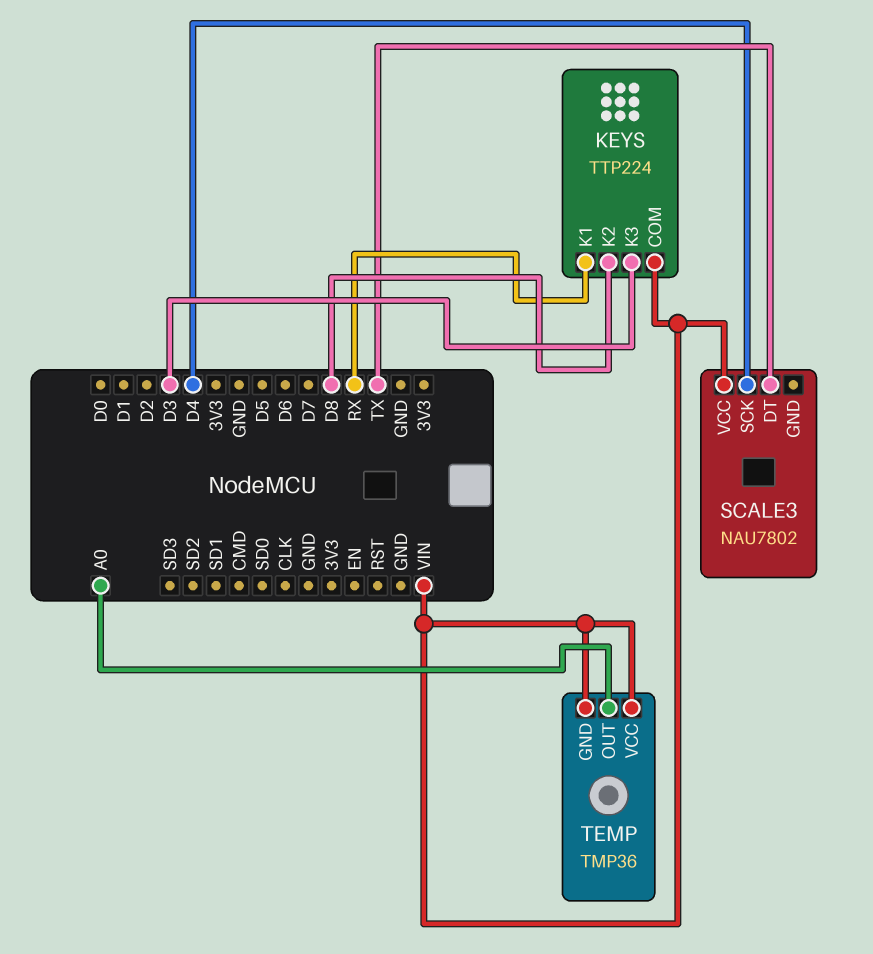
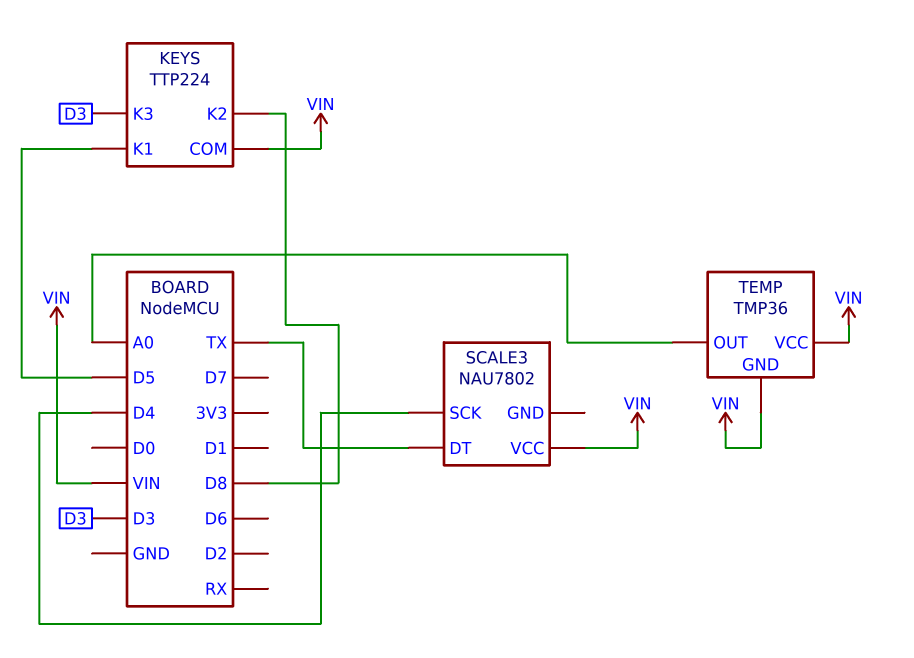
KEYS pin K1: RX -> D5

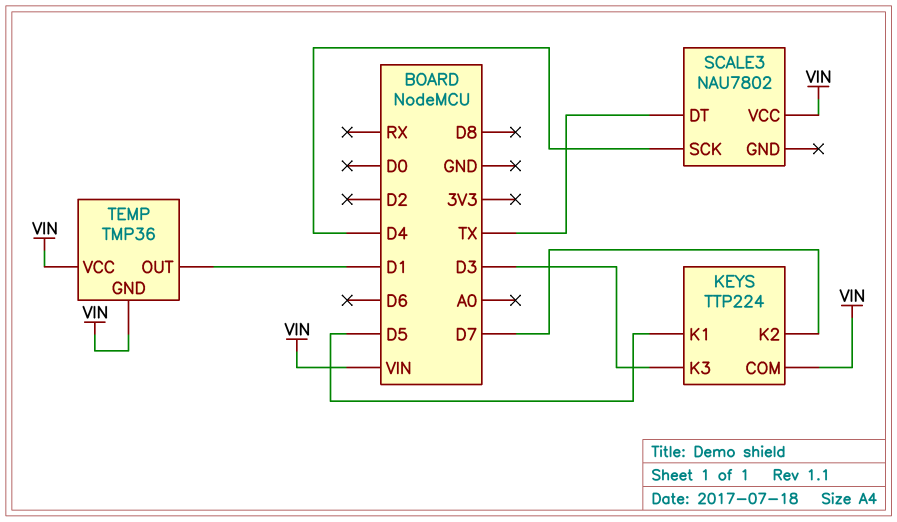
KEYS pin K2: D8 -> D7
TEMP pin OUT: A0 -> D1

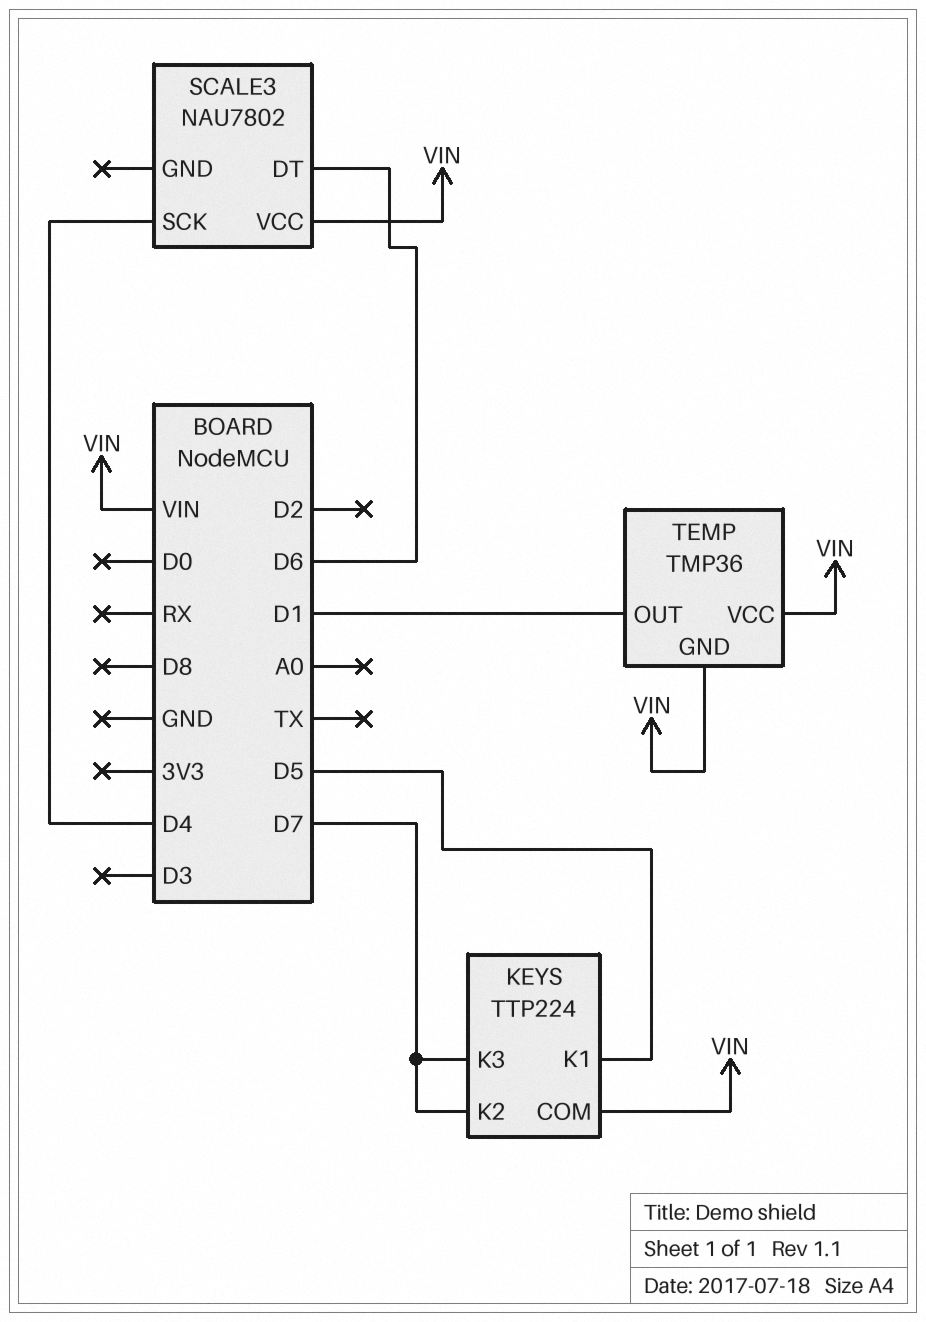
KEYS pin K3: D3 -> D7
SCALE3 pin DT: TX -> D6

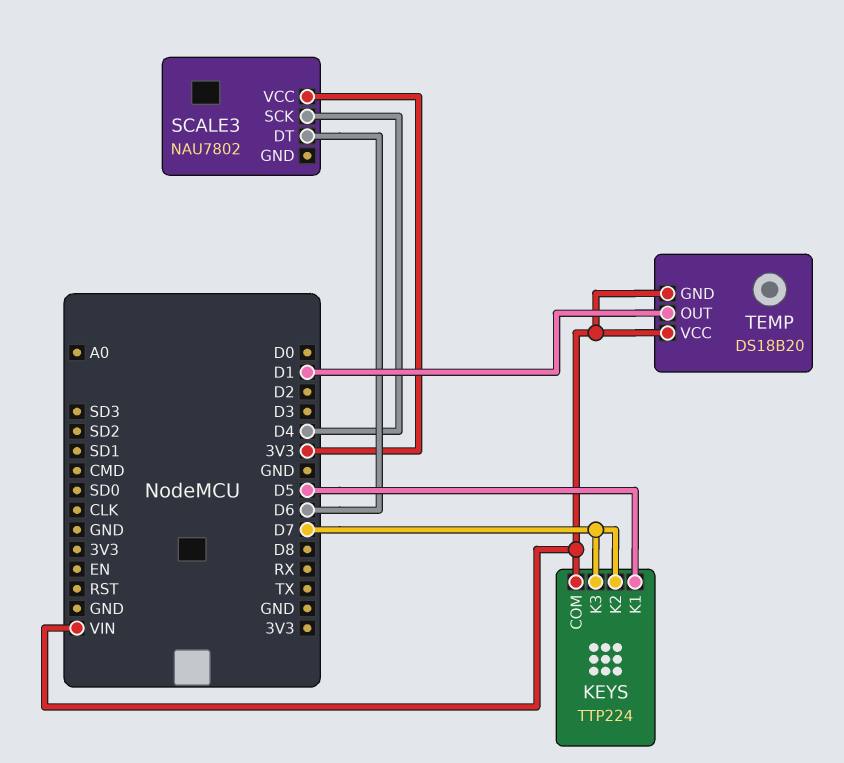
SCALE3 pin VCC: VIN -> 3V3
TEMP: TMP36 -> DS18B20

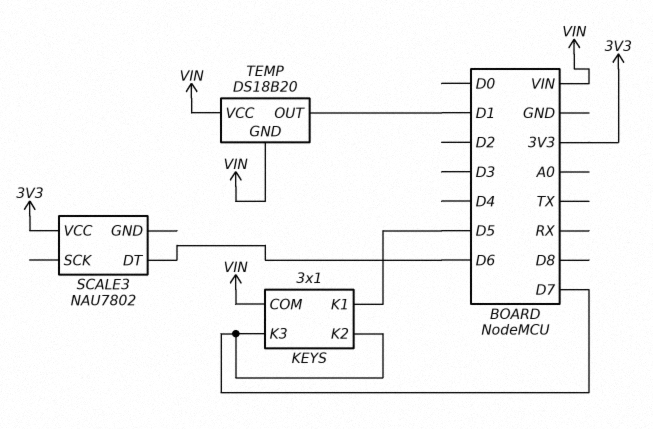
KEYS: TTP224 -> 3x1
SCALE3 pin SCK: D4 -> none

